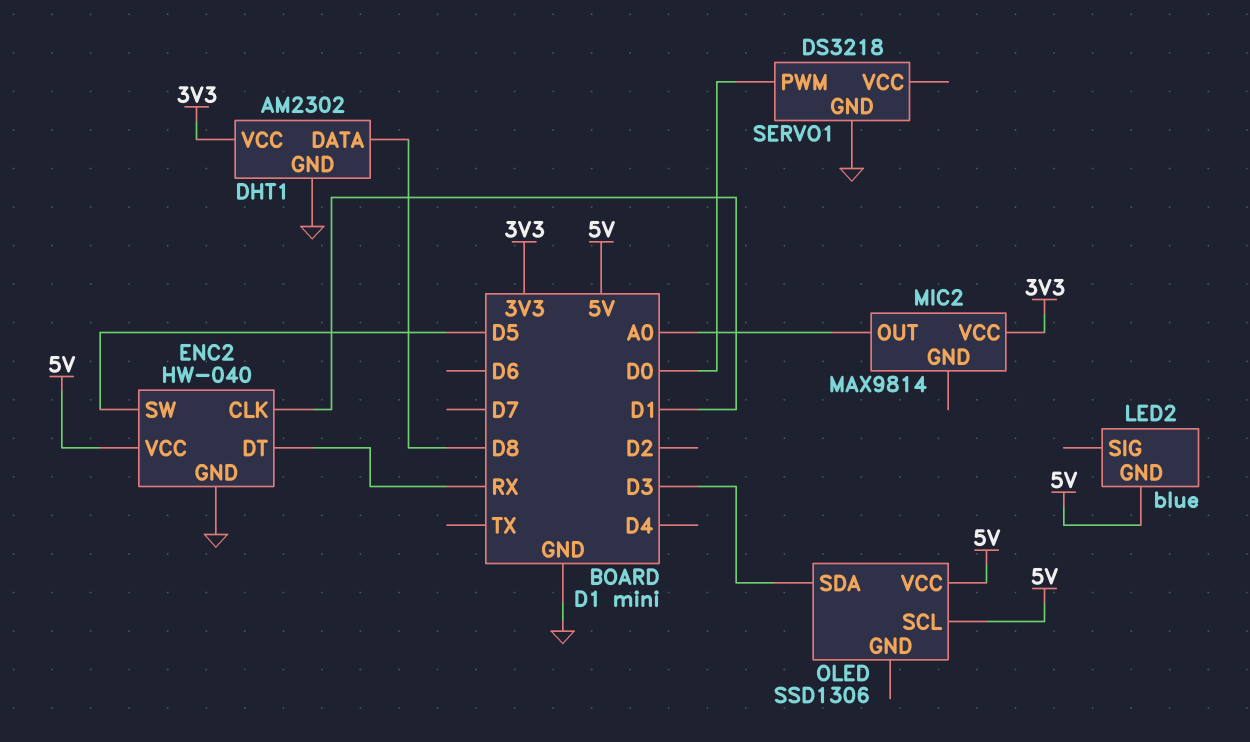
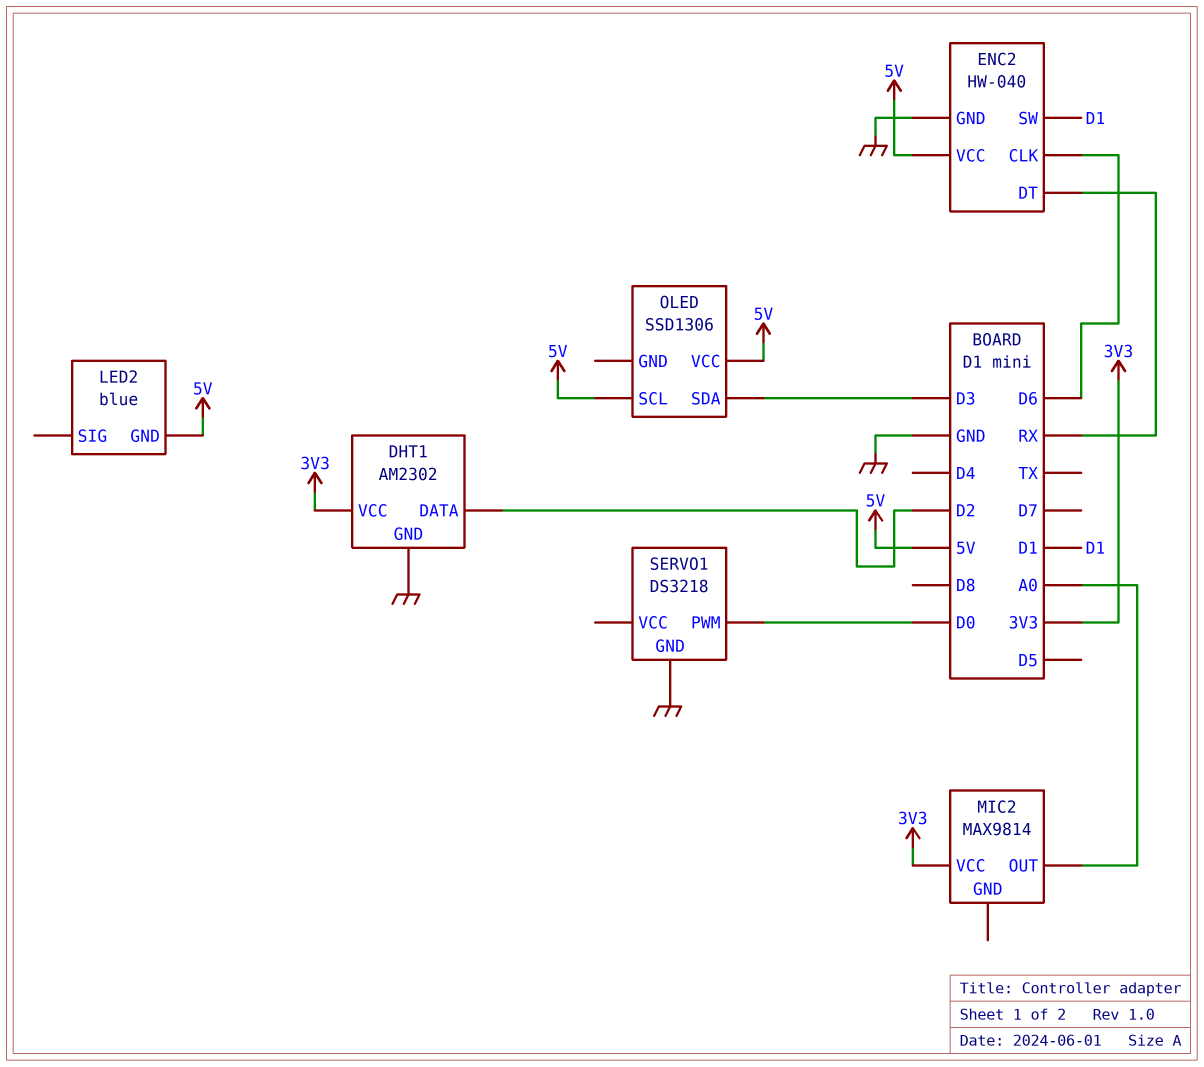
DHT1 pin DATA: D8 -> D2
ENC2 pin CLK: D1 -> D6
ENC2 pin SW: D5 -> D1

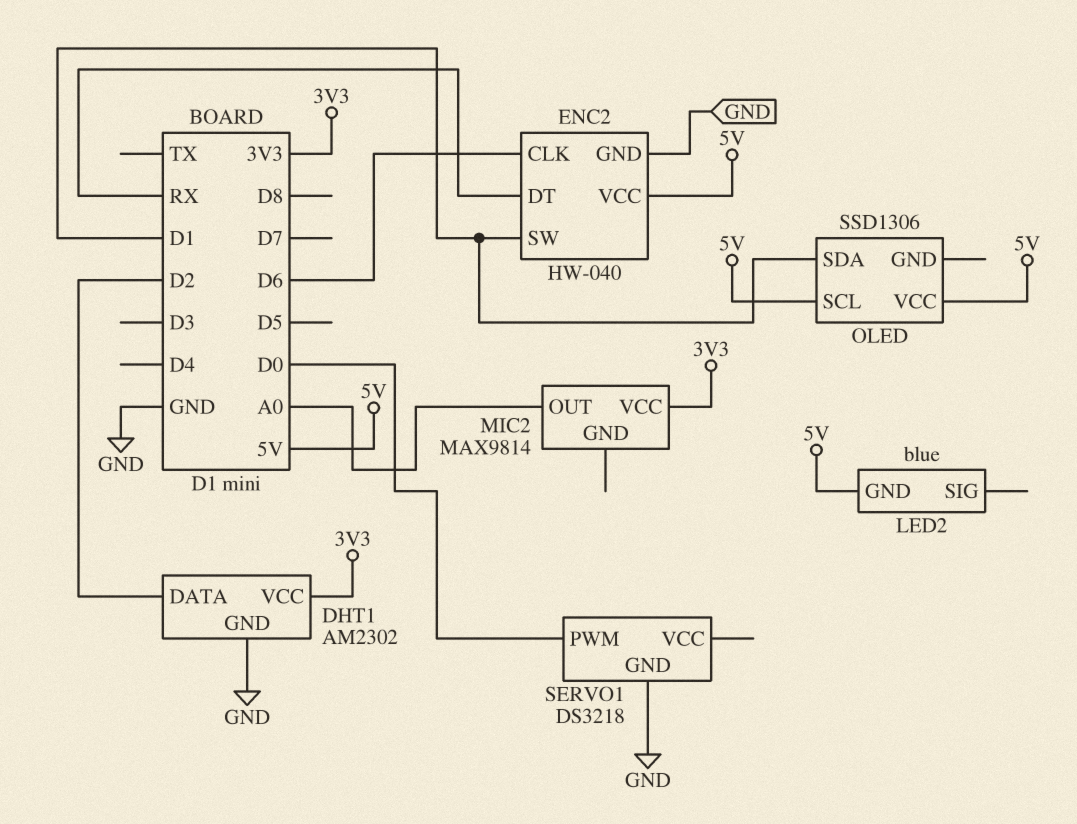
OLED pin SDA: D3 -> D1

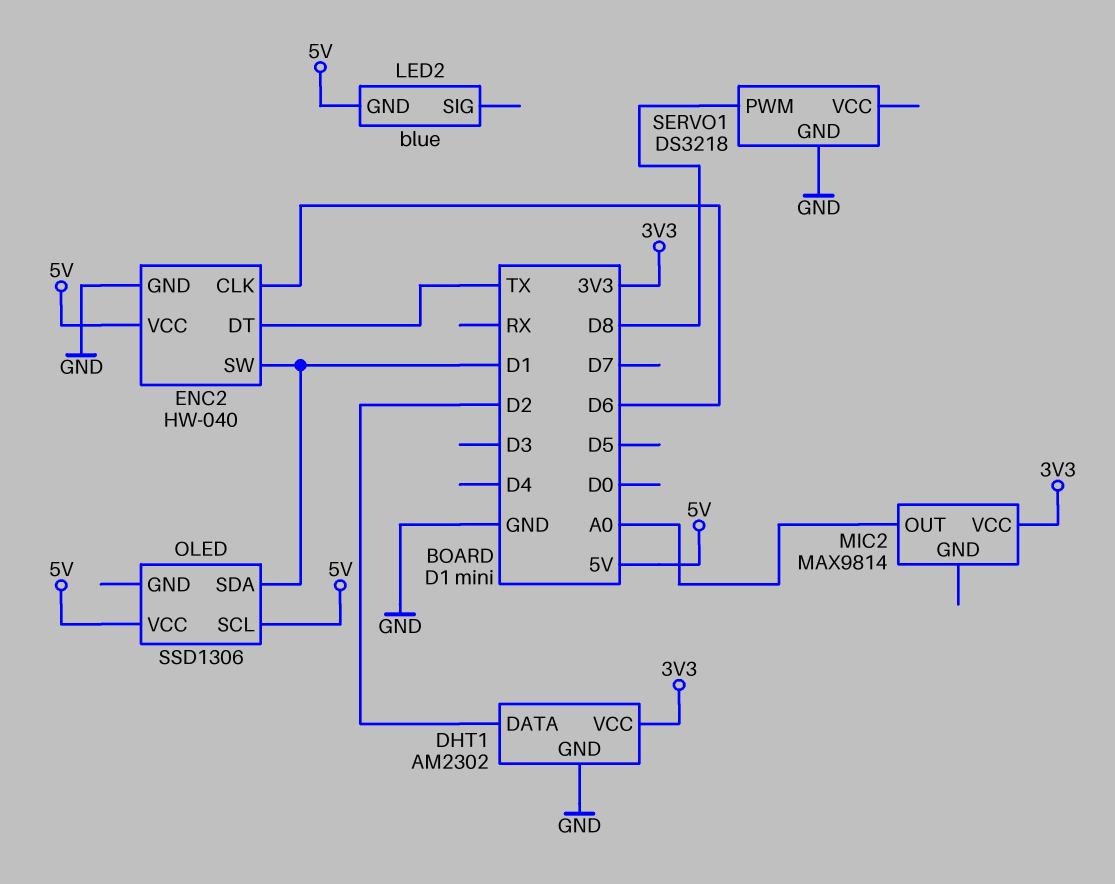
ENC2 pin DT: RX -> TX
SERVO1 pin PWM: D0 -> D8

